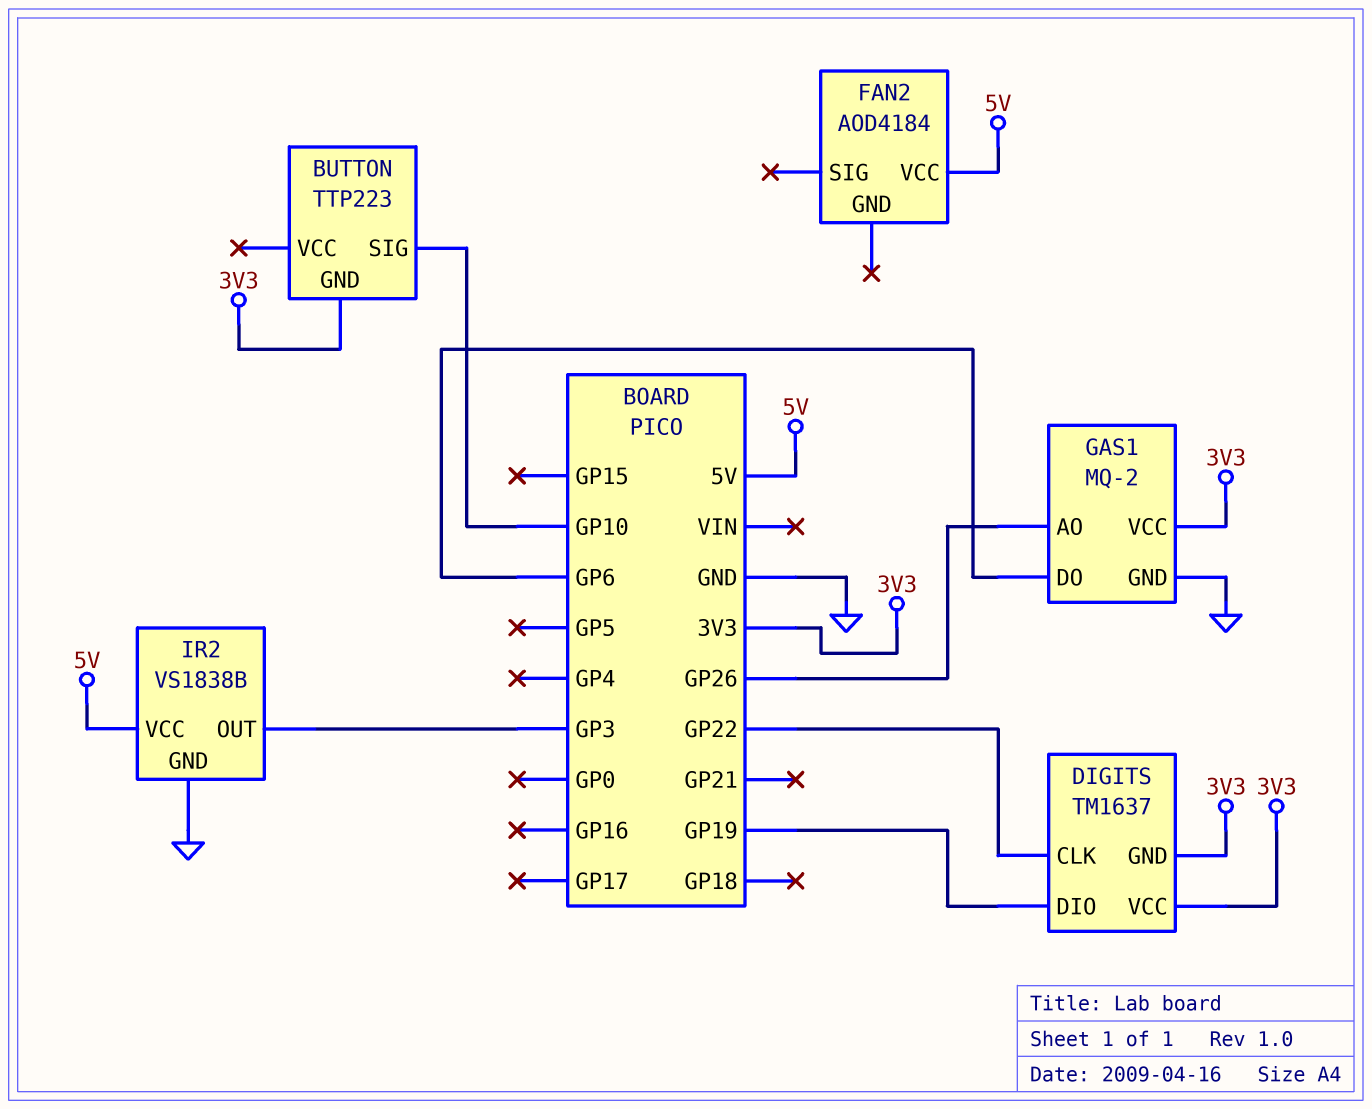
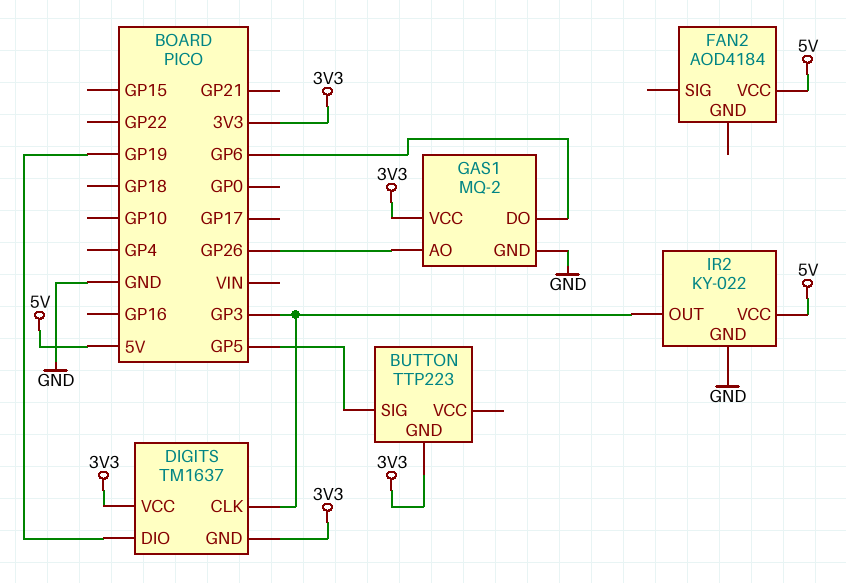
BUTTON pin SIG: GP10 -> GP5
DIGITS pin CLK: GP22 -> GP3
IR2: VS1838B -> KY-022

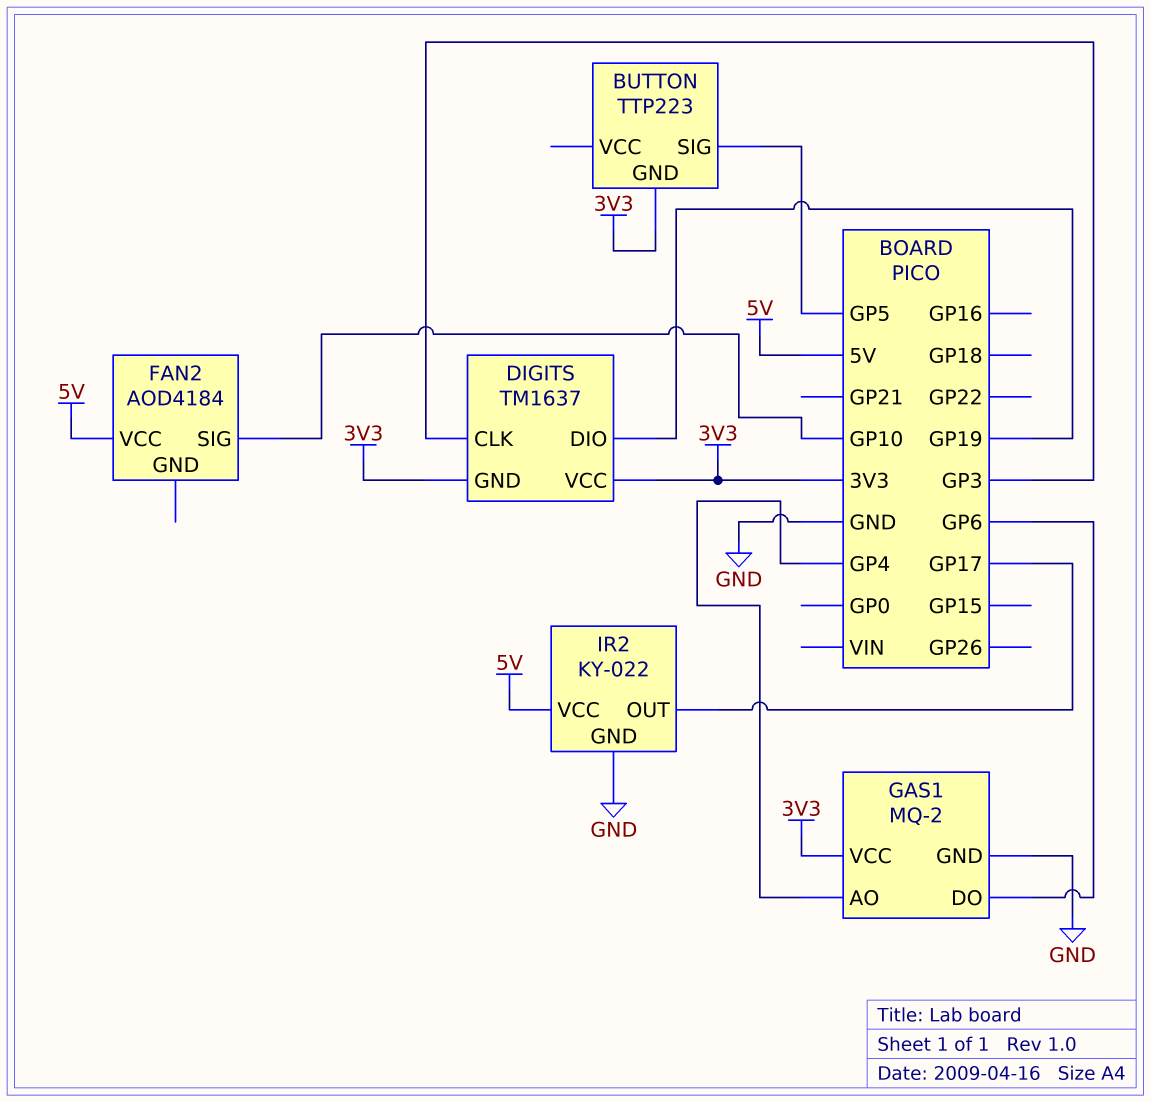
FAN2 pin SIG: none -> GP10
GAS1 pin AO: GP26 -> GP4
IR2 pin OUT: GP3 -> GP17

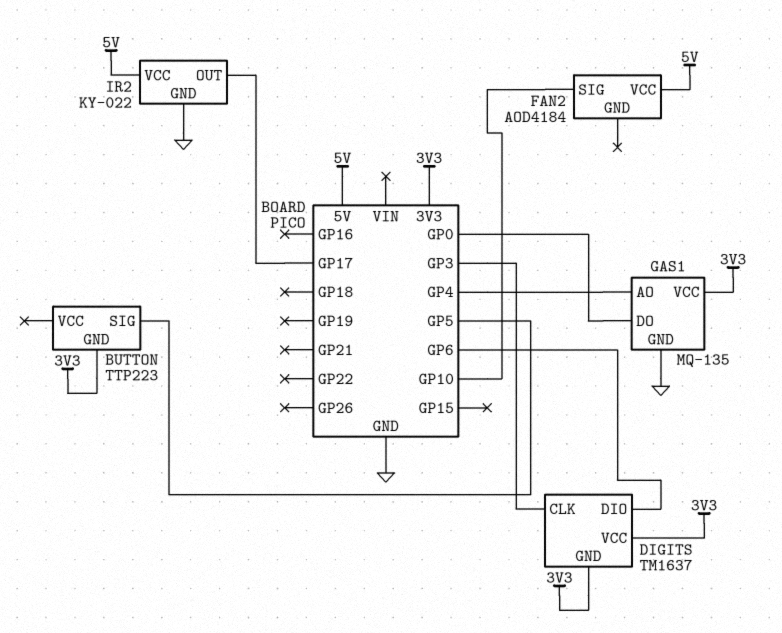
DIGITS pin DIO: GP19 -> GP6
GAS1: MQ-2 -> MQ-135
GAS1 pin DO: GP6 -> GP0

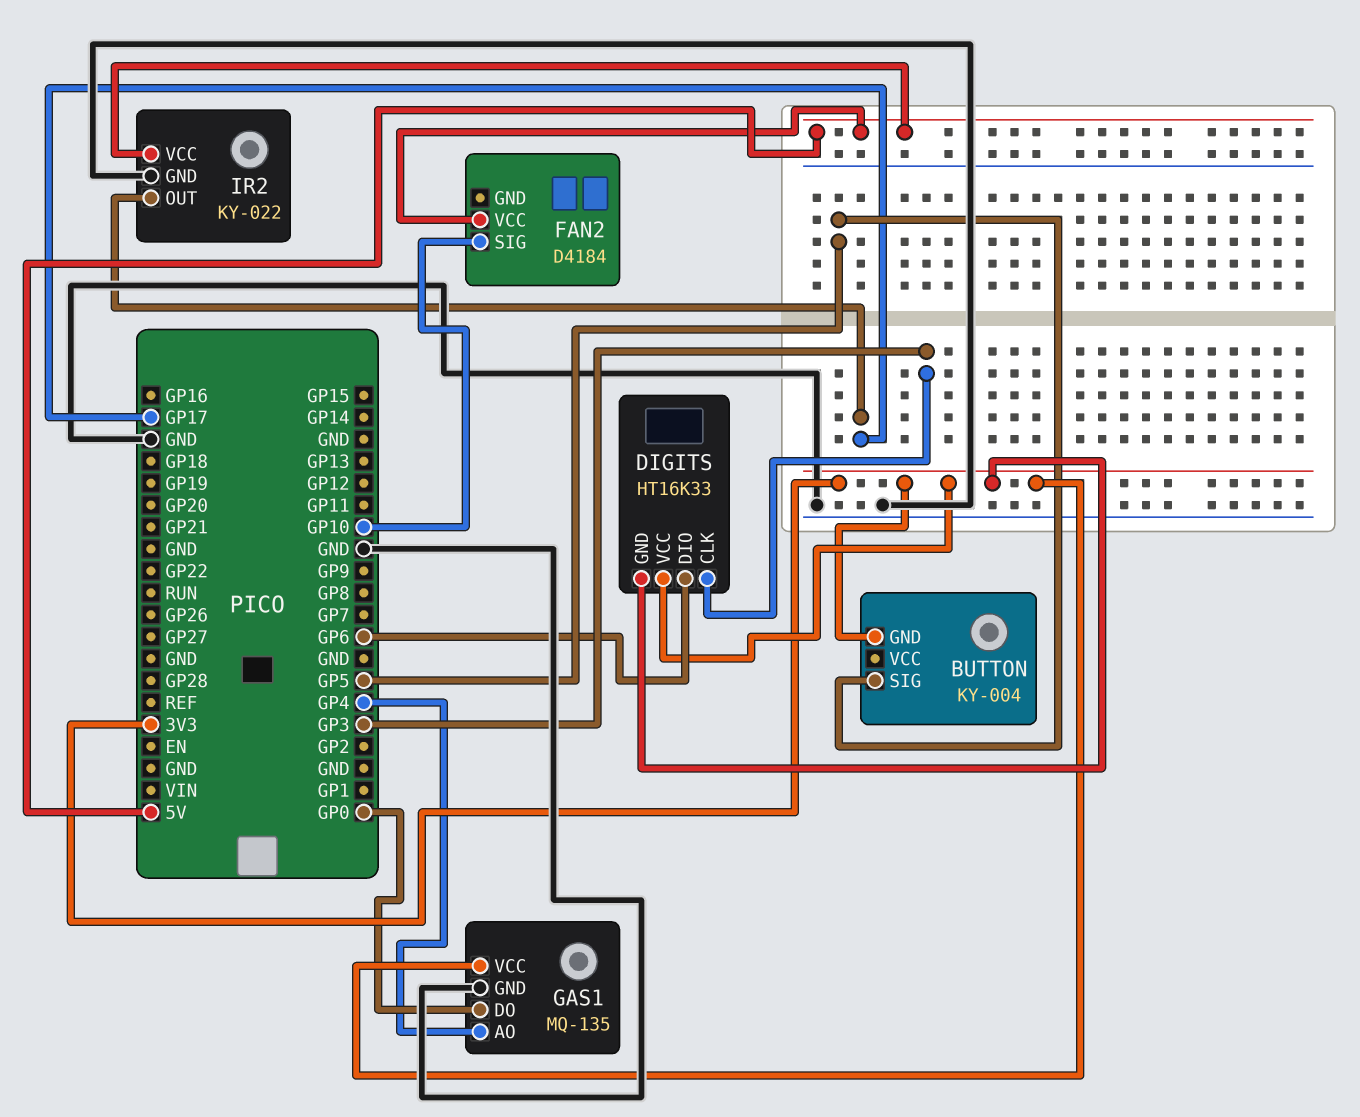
BUTTON: TTP223 -> KY-004
DIGITS: TM1637 -> HT16K33
FAN2: AOD4184 -> D4184

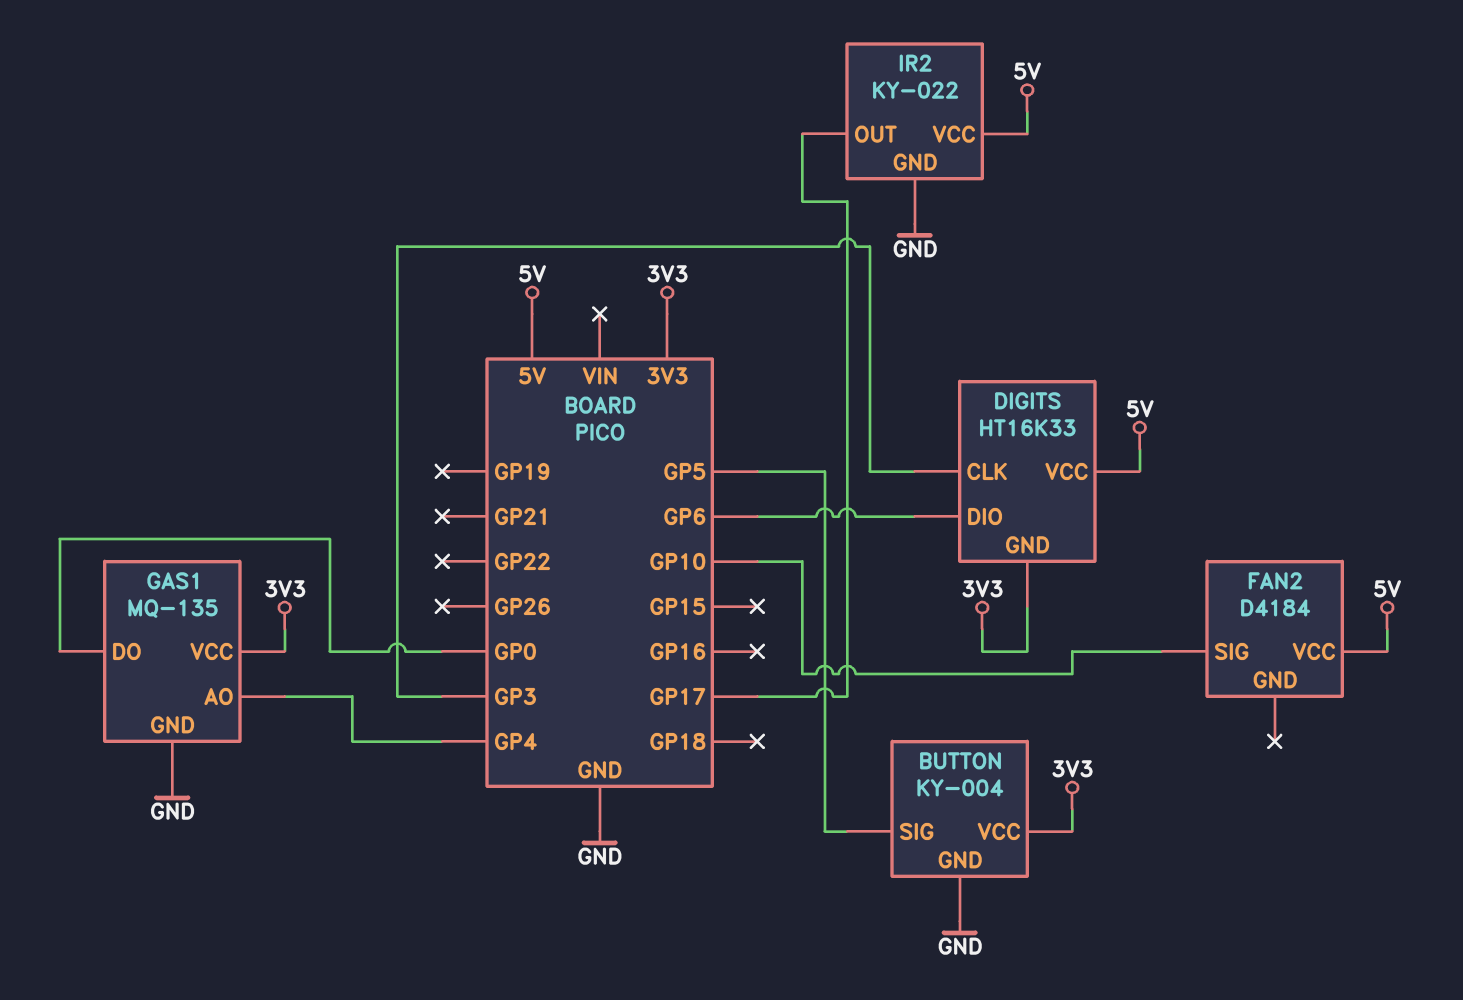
BUTTON pin GND: 3V3 -> GND
BUTTON pin VCC: none -> 3V3
DIGITS pin VCC: 3V3 -> 5V

